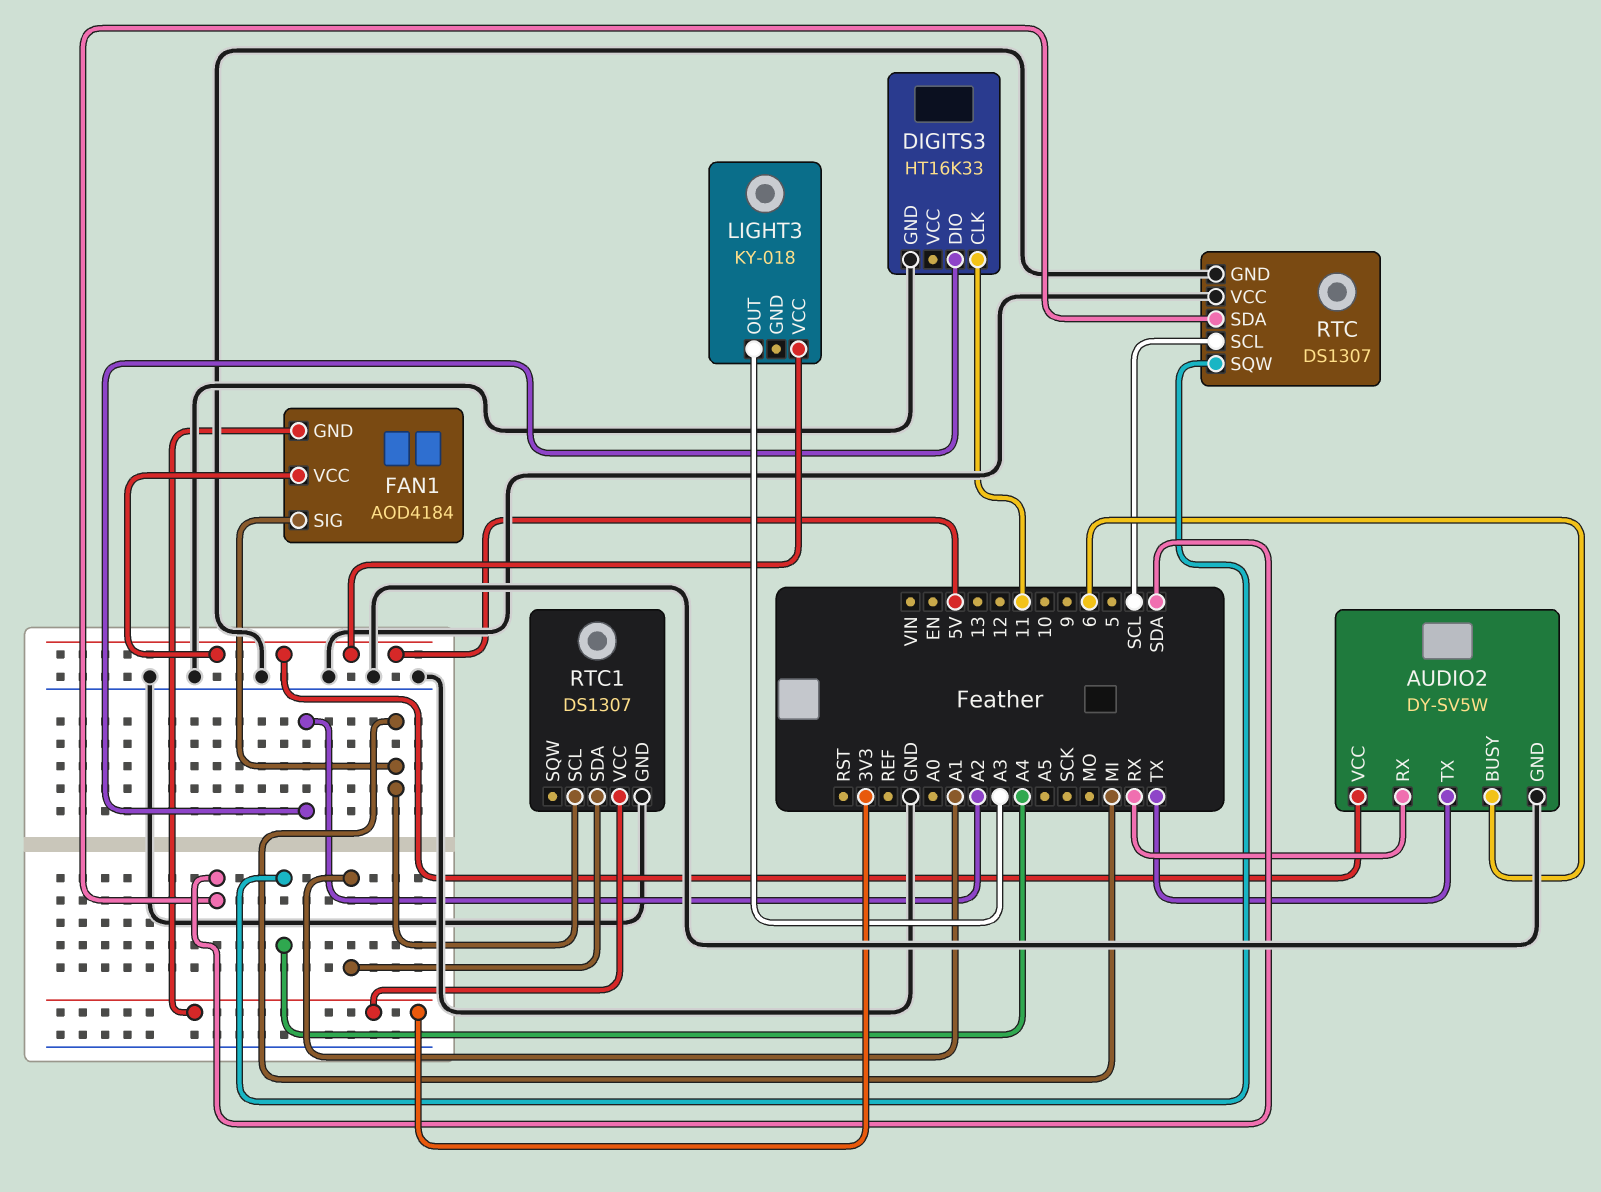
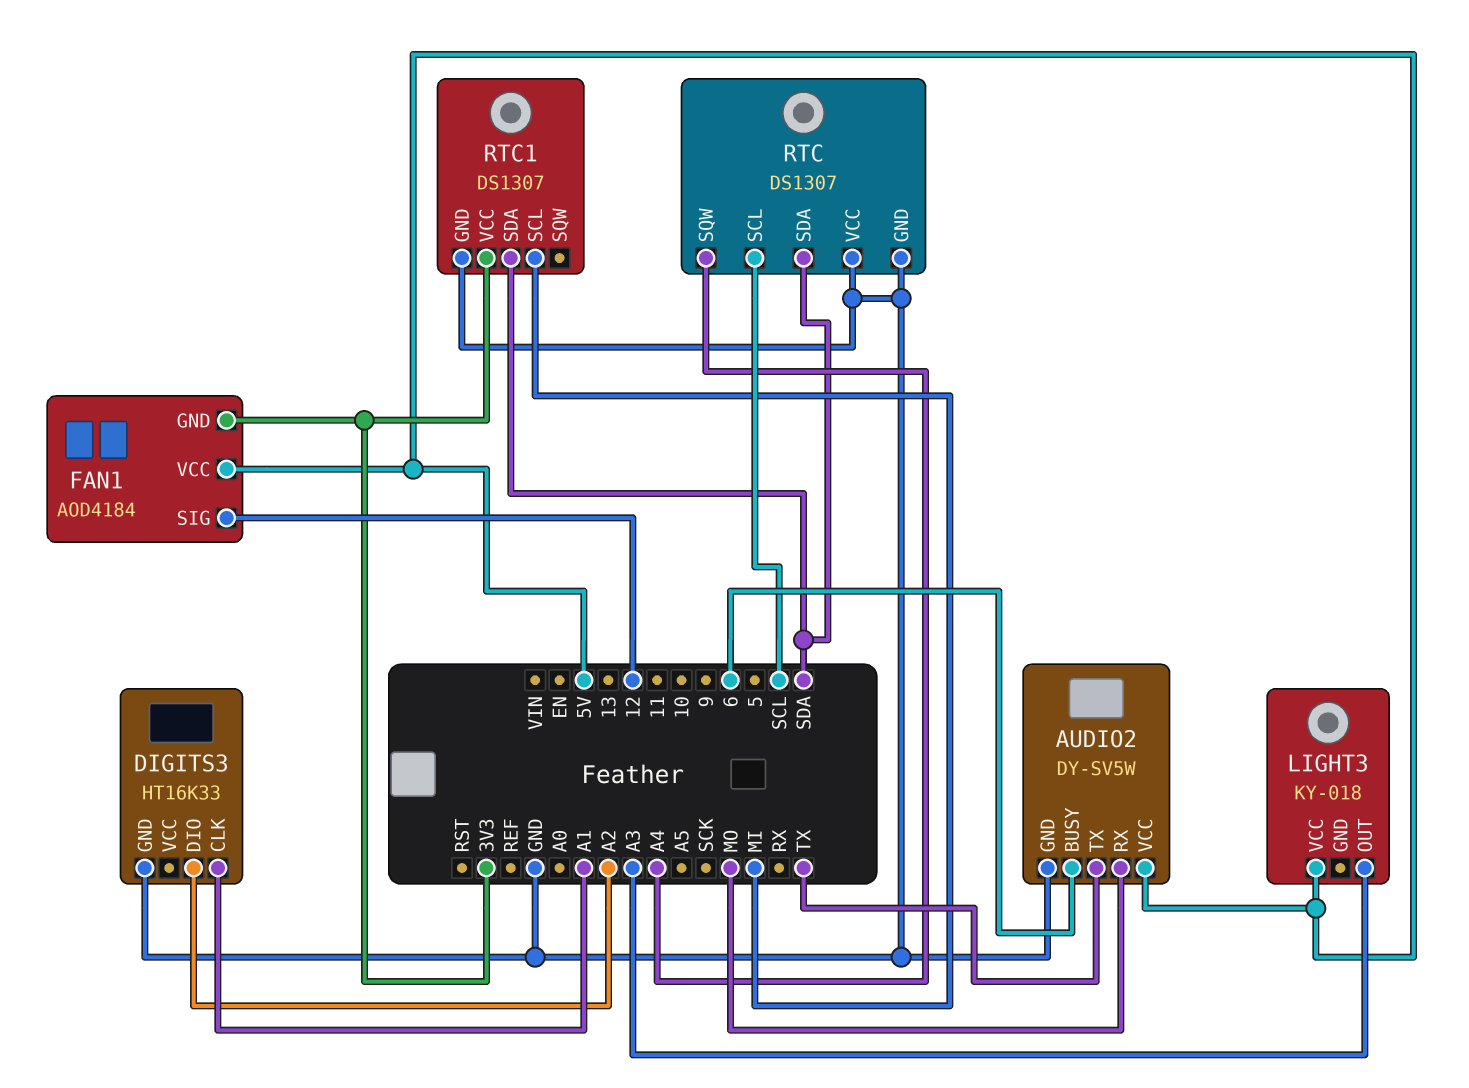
AUDIO2 pin RX: RX -> MO
DIGITS3 pin CLK: 11 -> A1
FAN1 pin SIG: MI -> 12
RTC1 pin SDA: A1 -> SDA

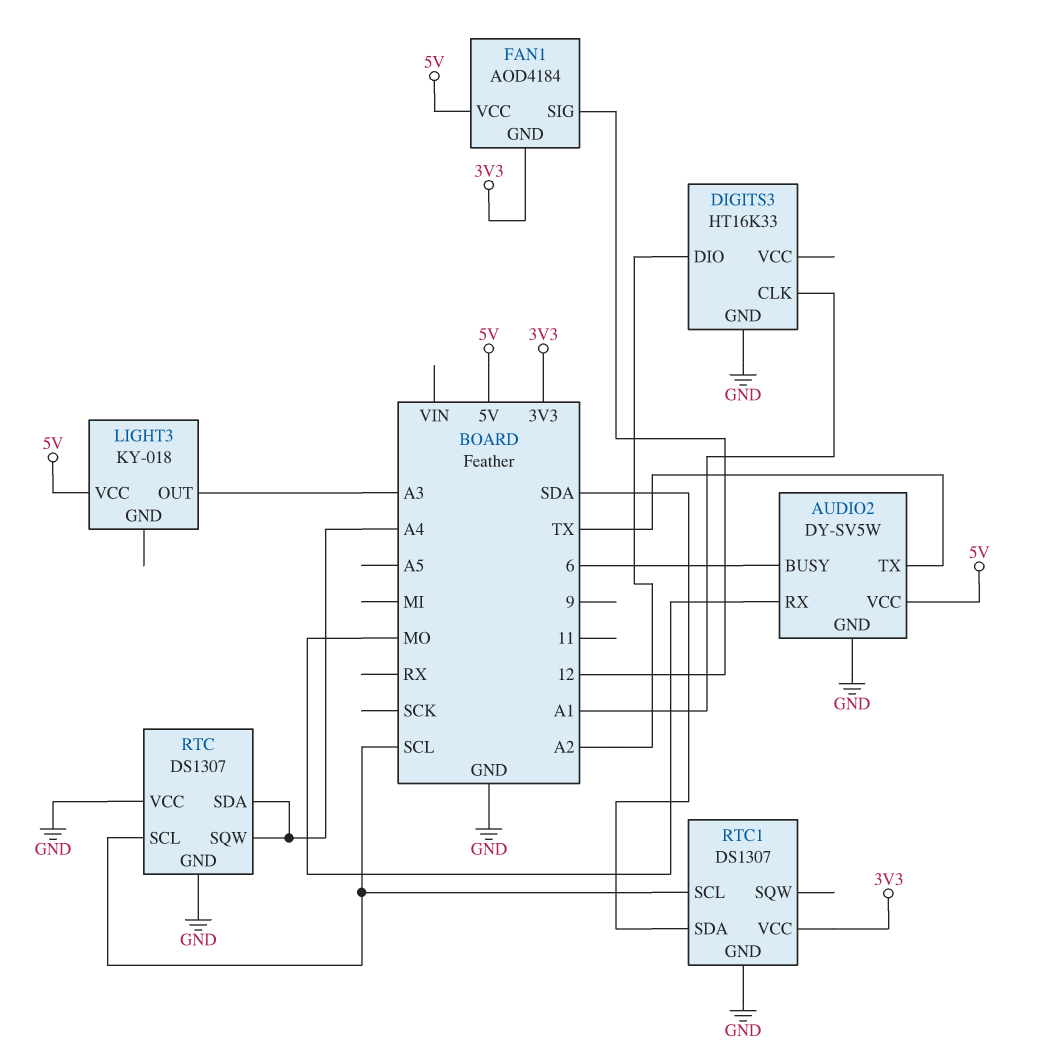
RTC pin SDA: SDA -> A4
RTC1 pin SCL: MI -> SCL

